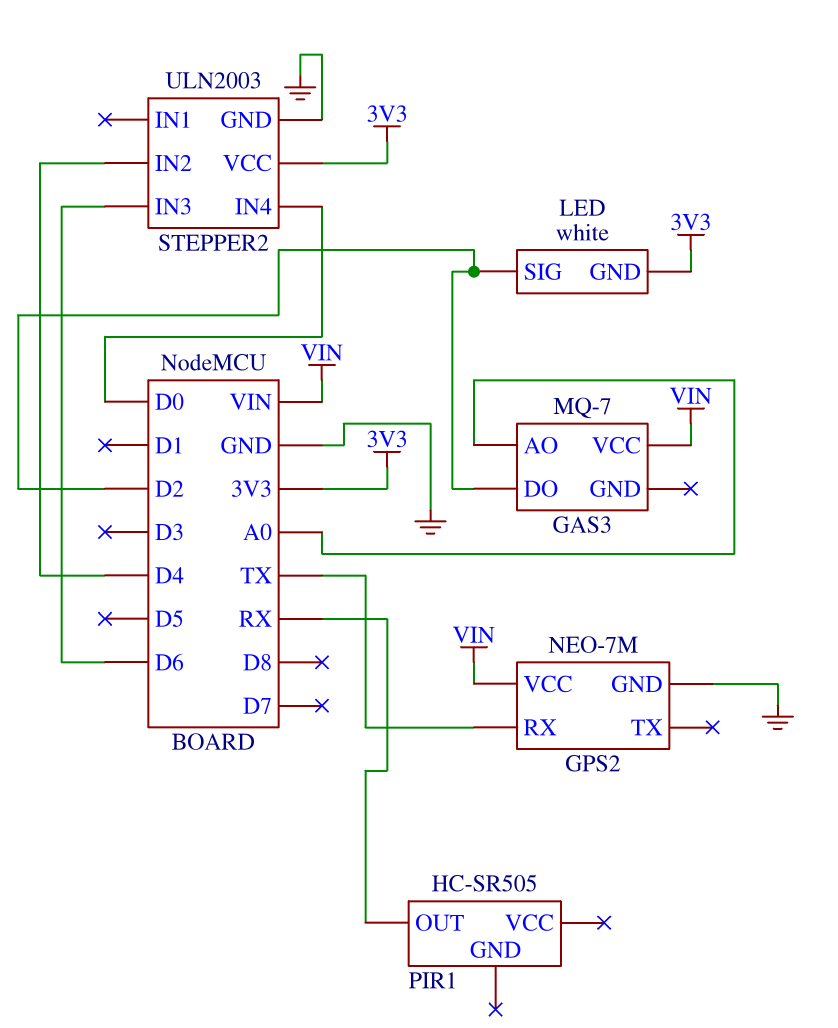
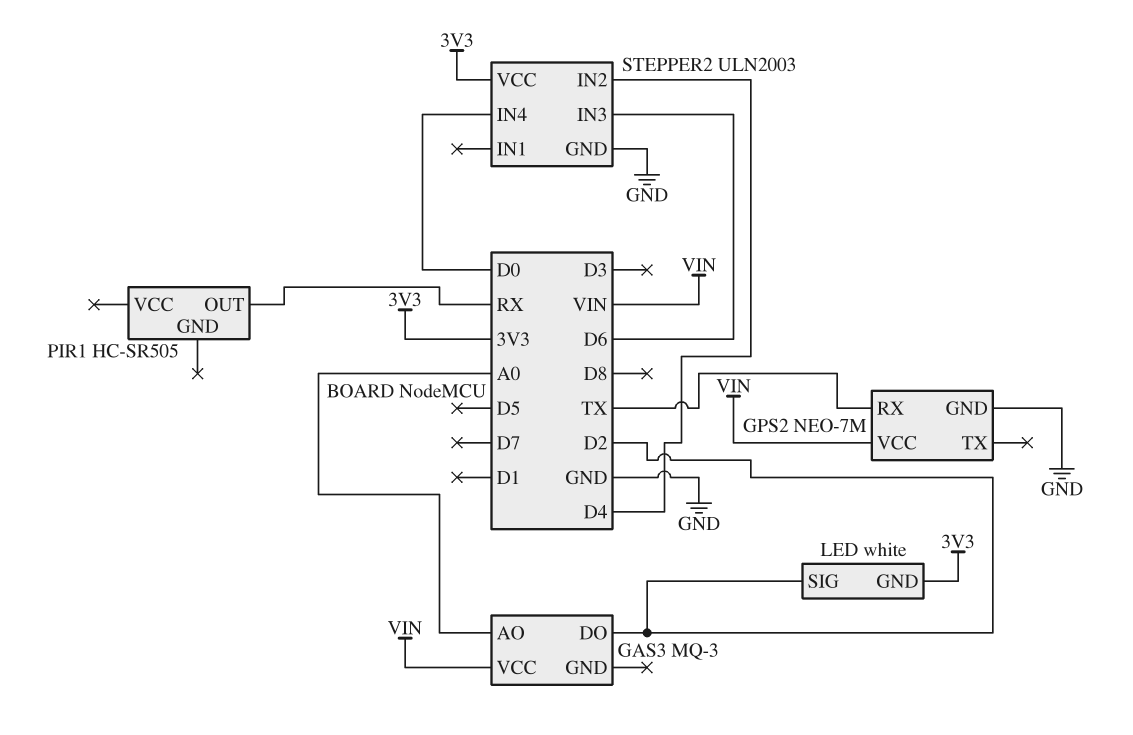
GAS3: MQ-7 -> MQ-3

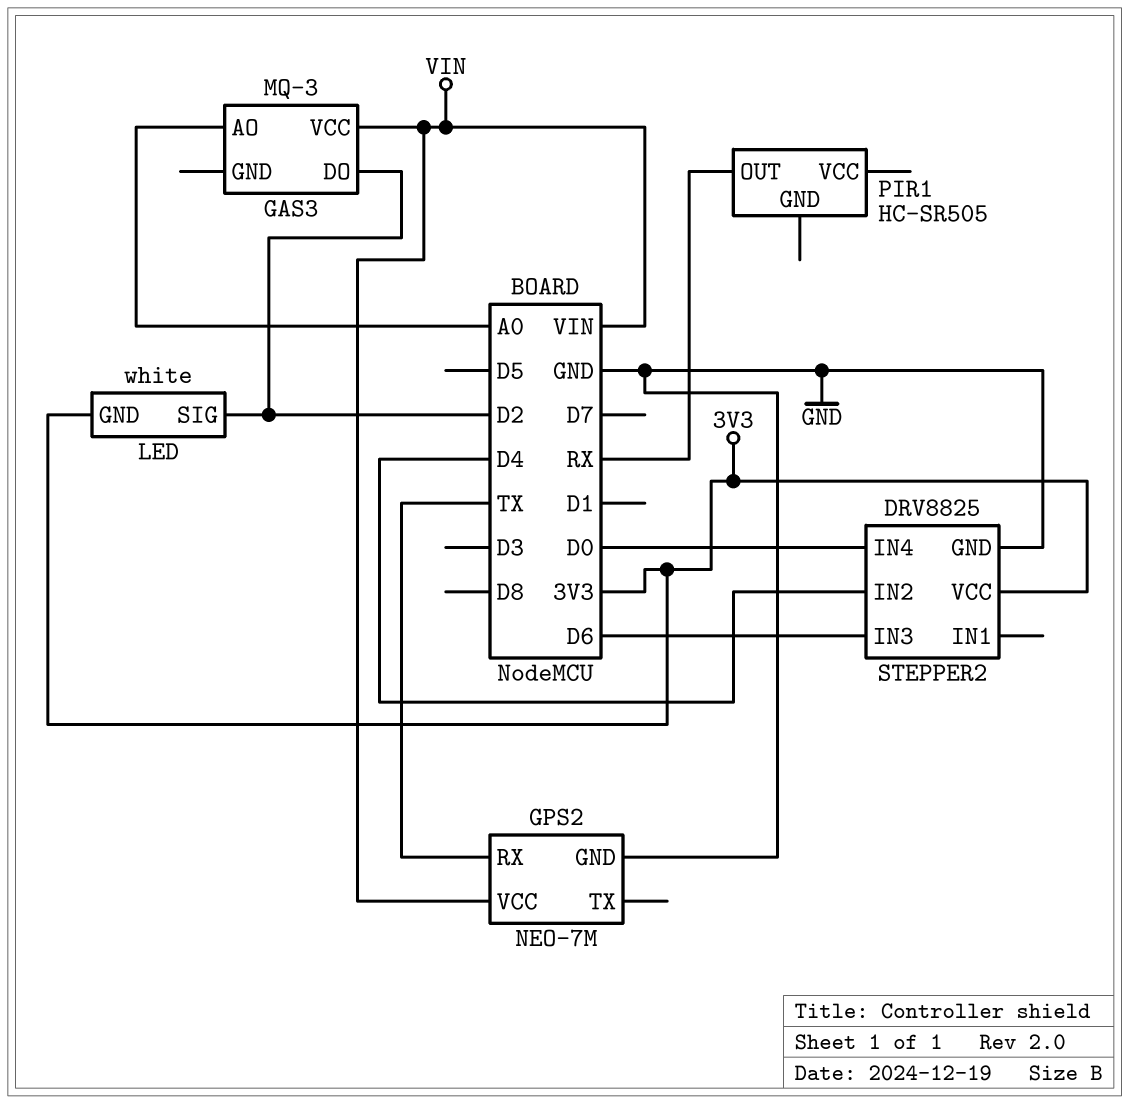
STEPPER2: ULN2003 -> DRV8825

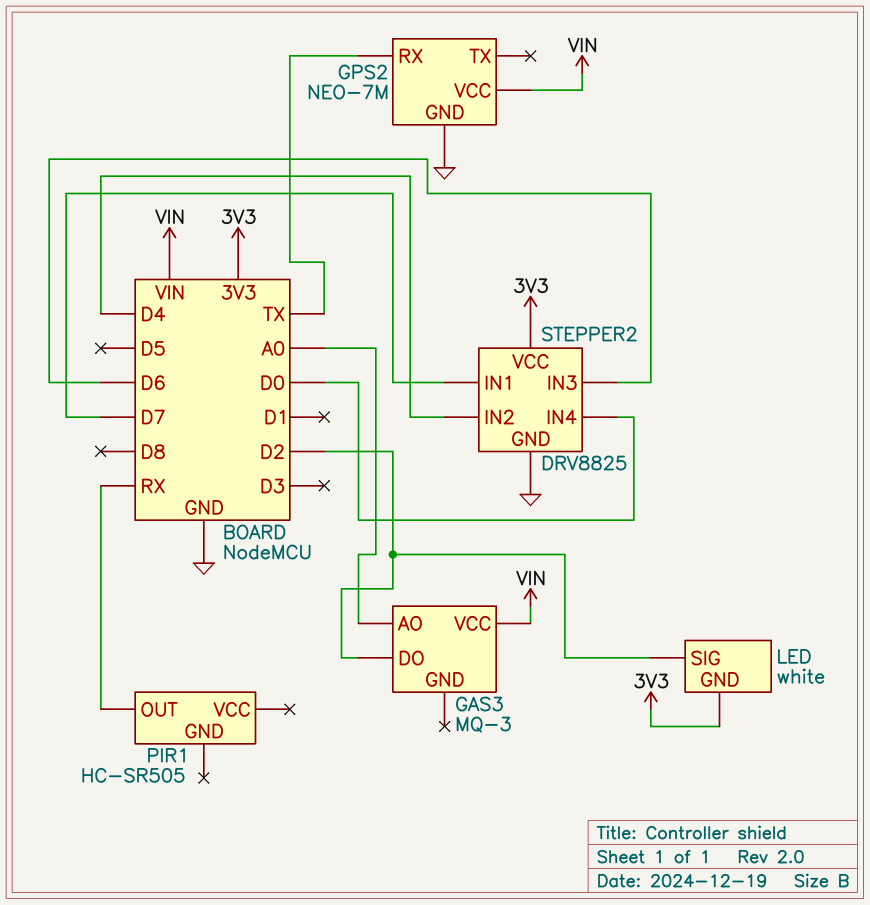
STEPPER2 pin IN1: none -> D7

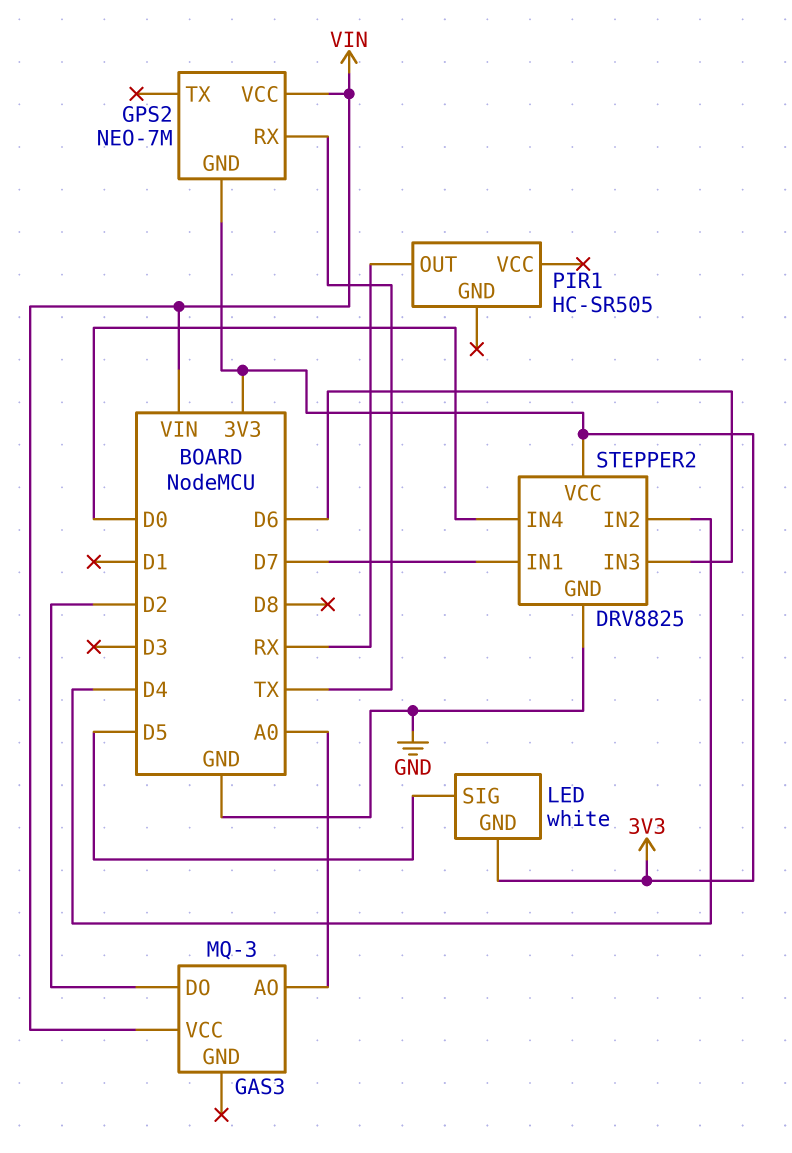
GPS2 pin GND: GND -> 3V3
LED pin SIG: D2 -> D5

